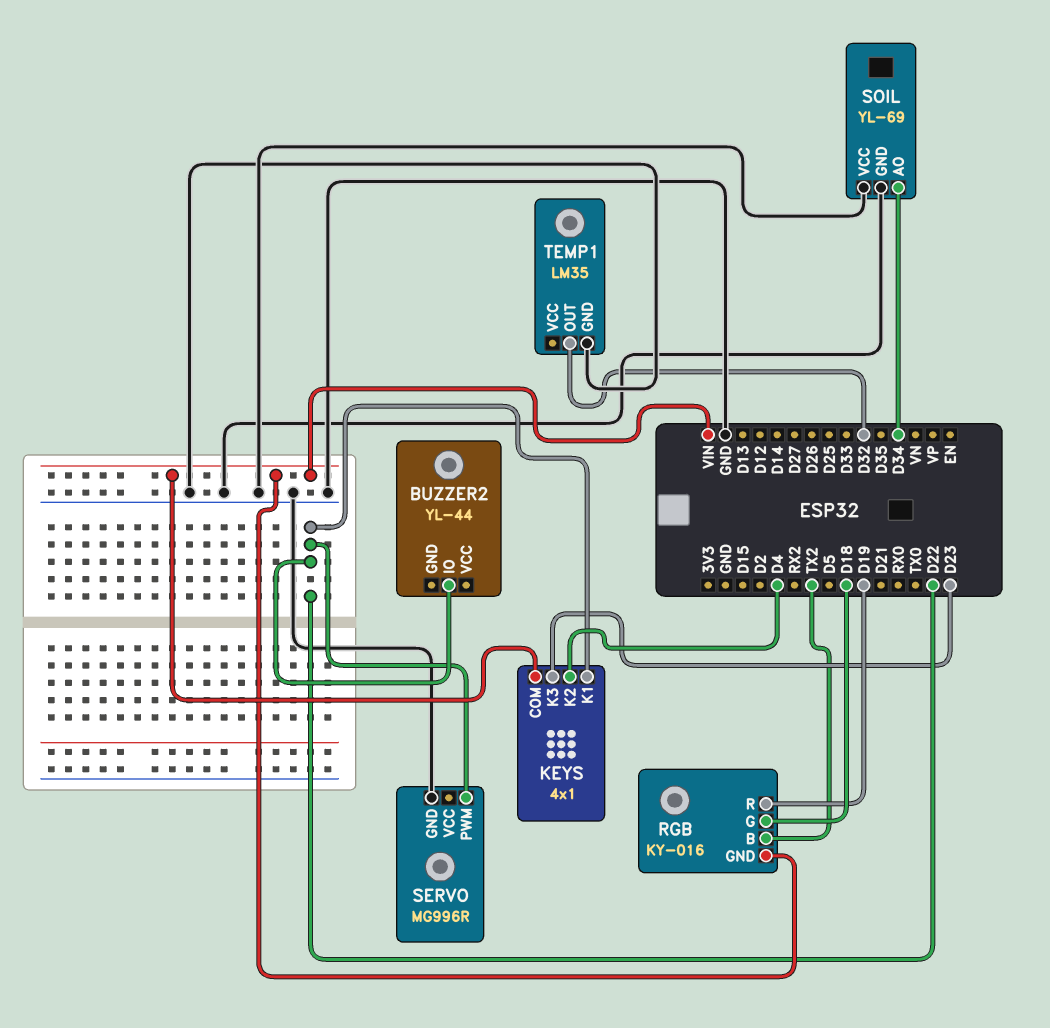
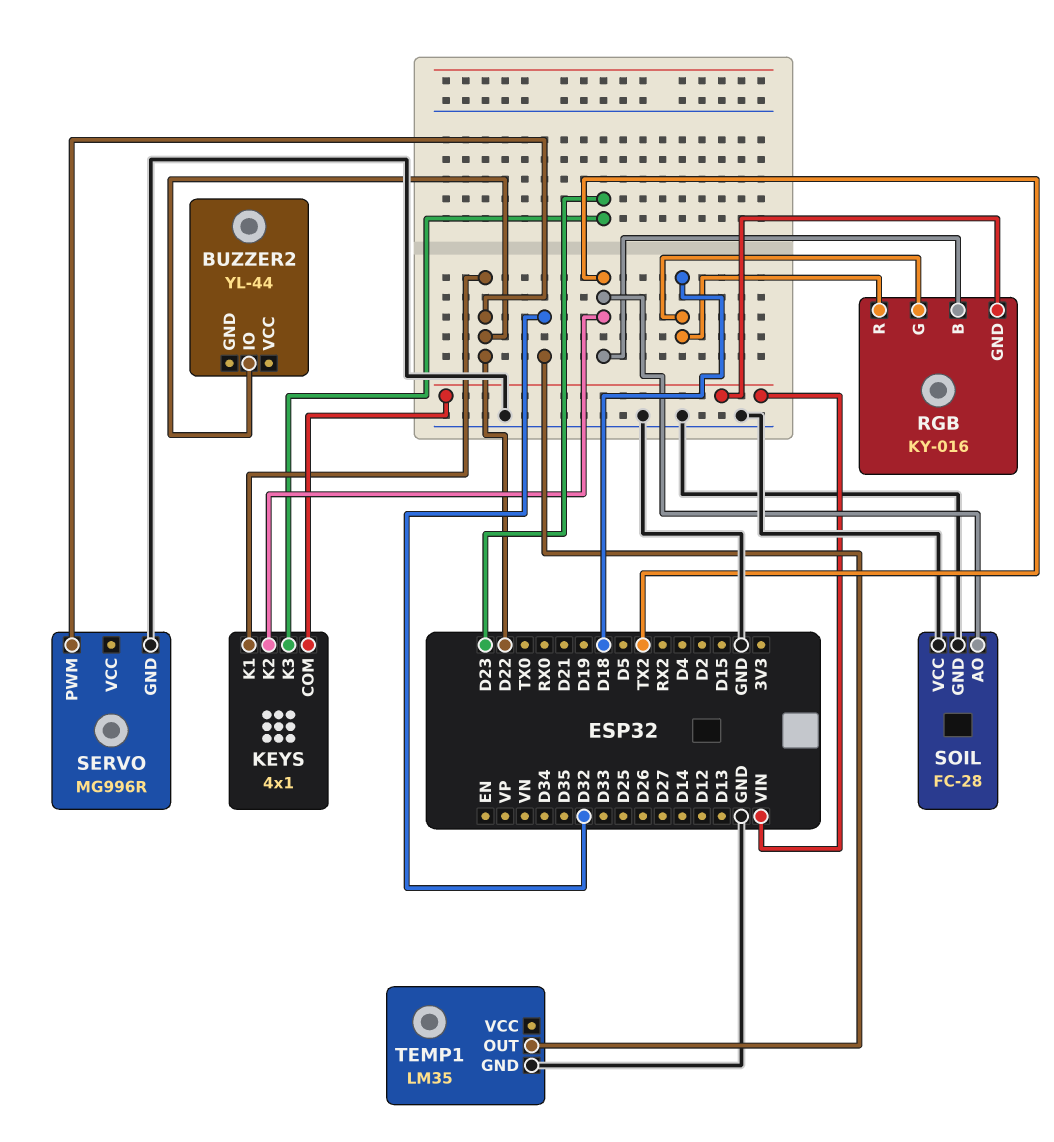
KEYS pin K2: D4 -> TX2
RGB pin R: D19 -> D18
SOIL: YL-69 -> FC-28
SOIL pin AO: D34 -> TX2

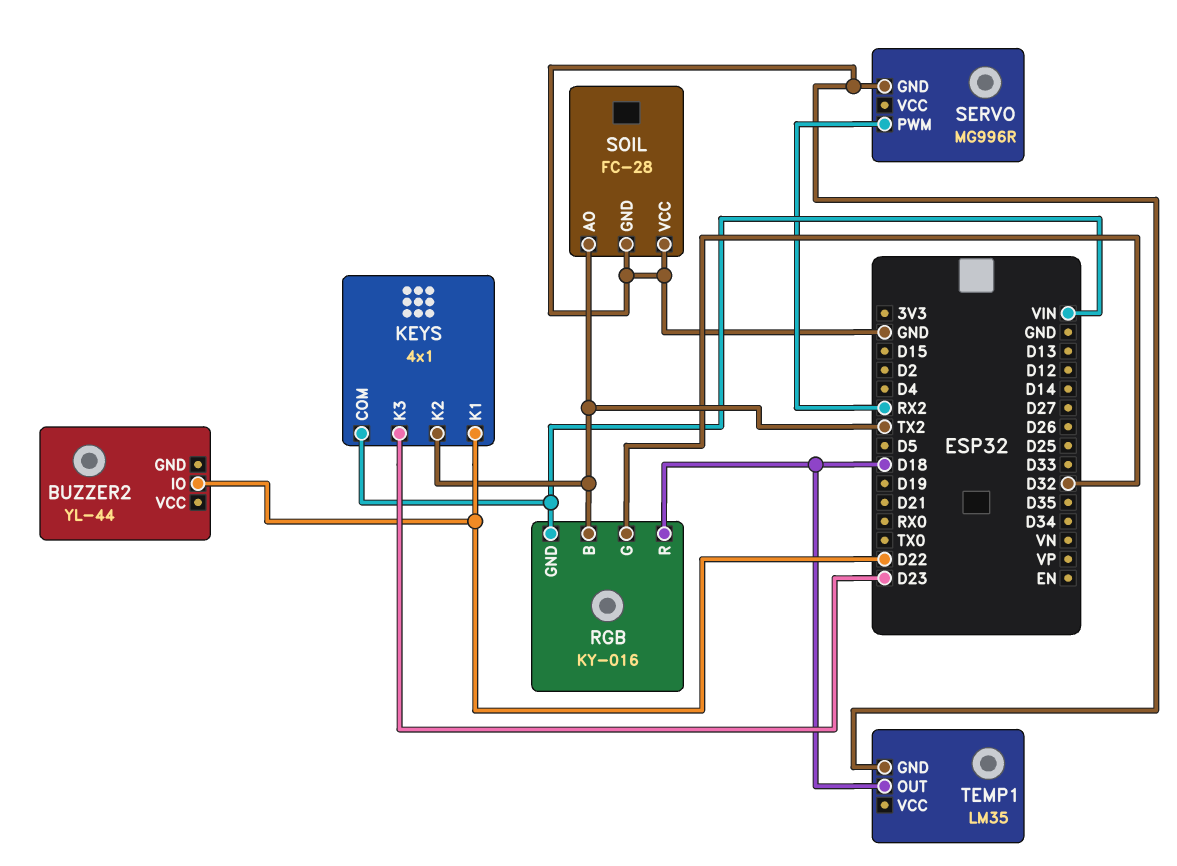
RGB pin G: D18 -> D32
SERVO pin PWM: D22 -> RX2
TEMP1 pin OUT: D32 -> D18

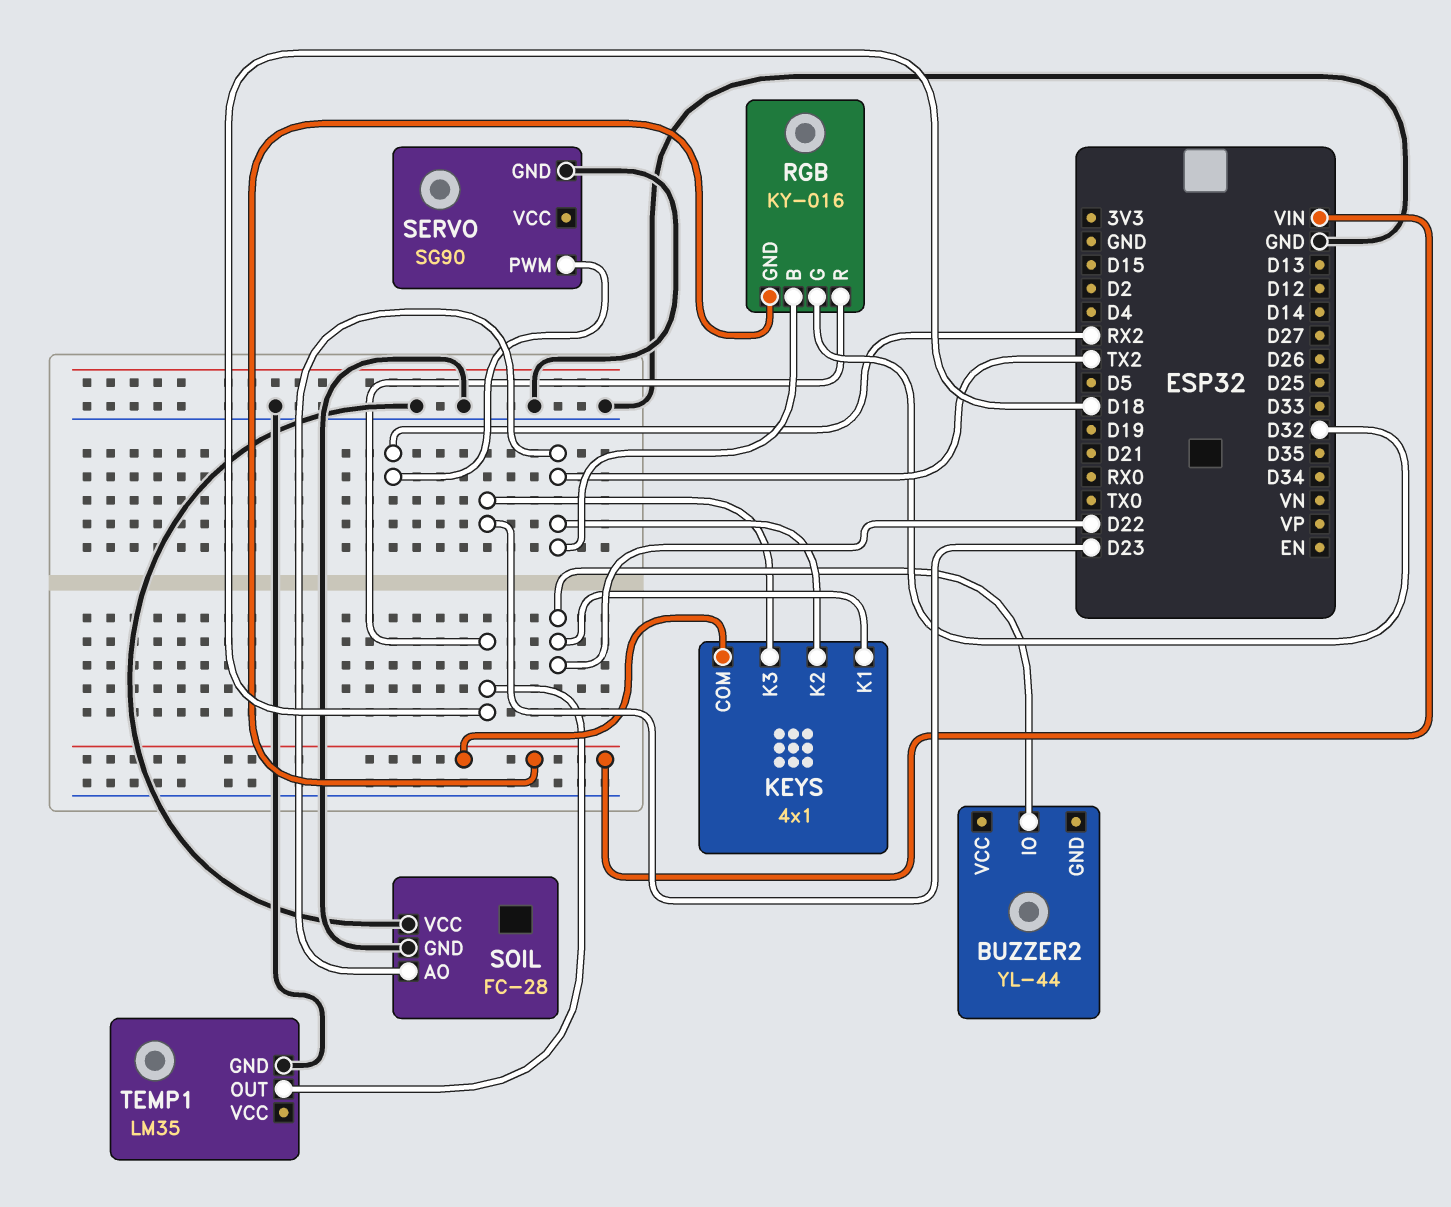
SERVO: MG996R -> SG90

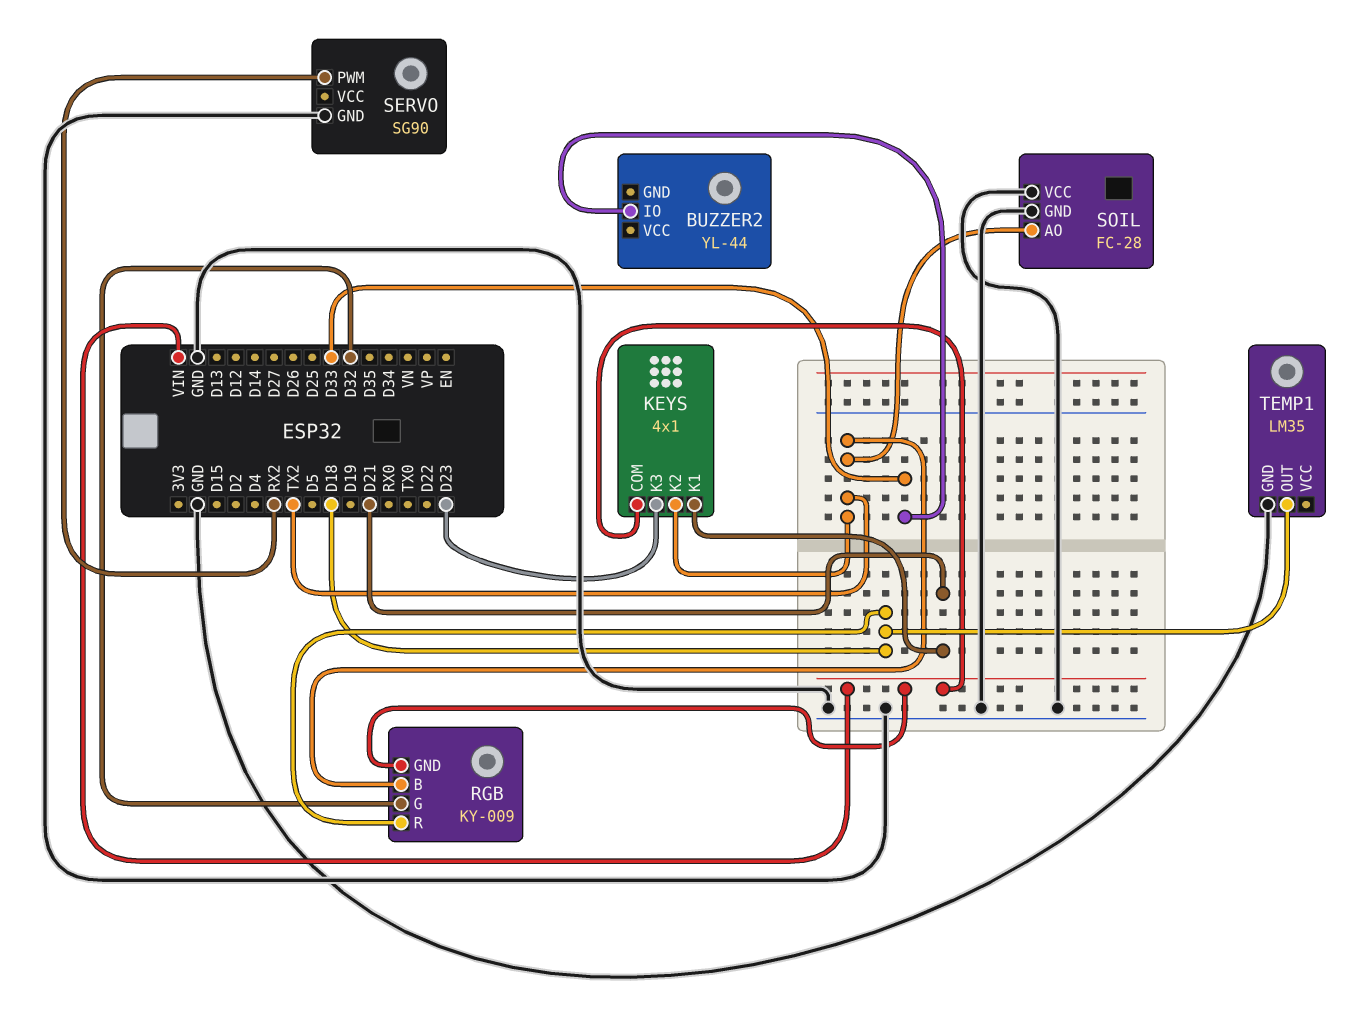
BUZZER2 pin IO: D22 -> D33
KEYS pin K1: D22 -> D21
RGB: KY-016 -> KY-009

